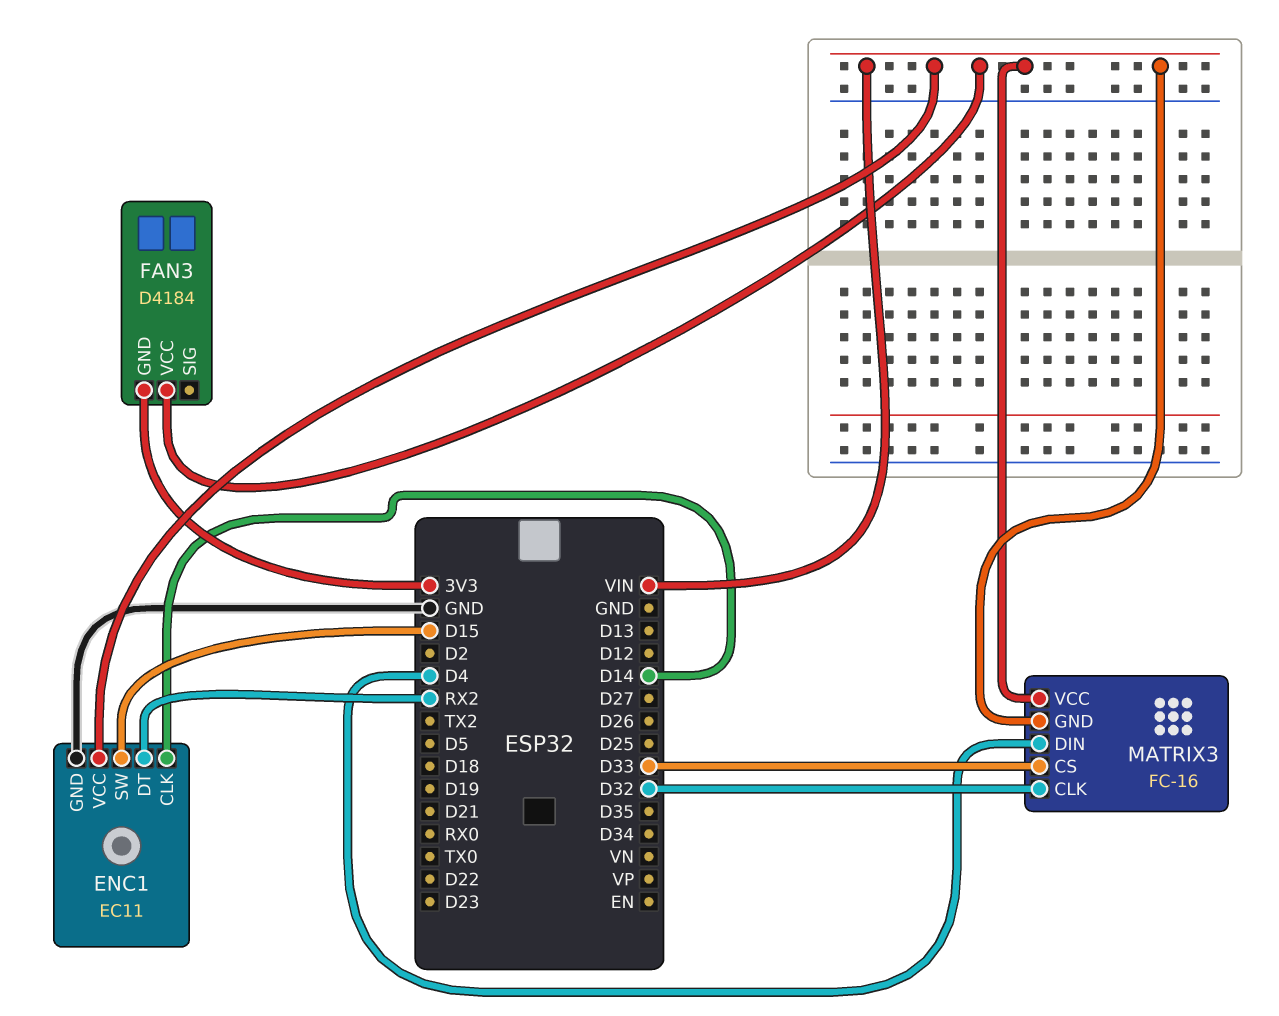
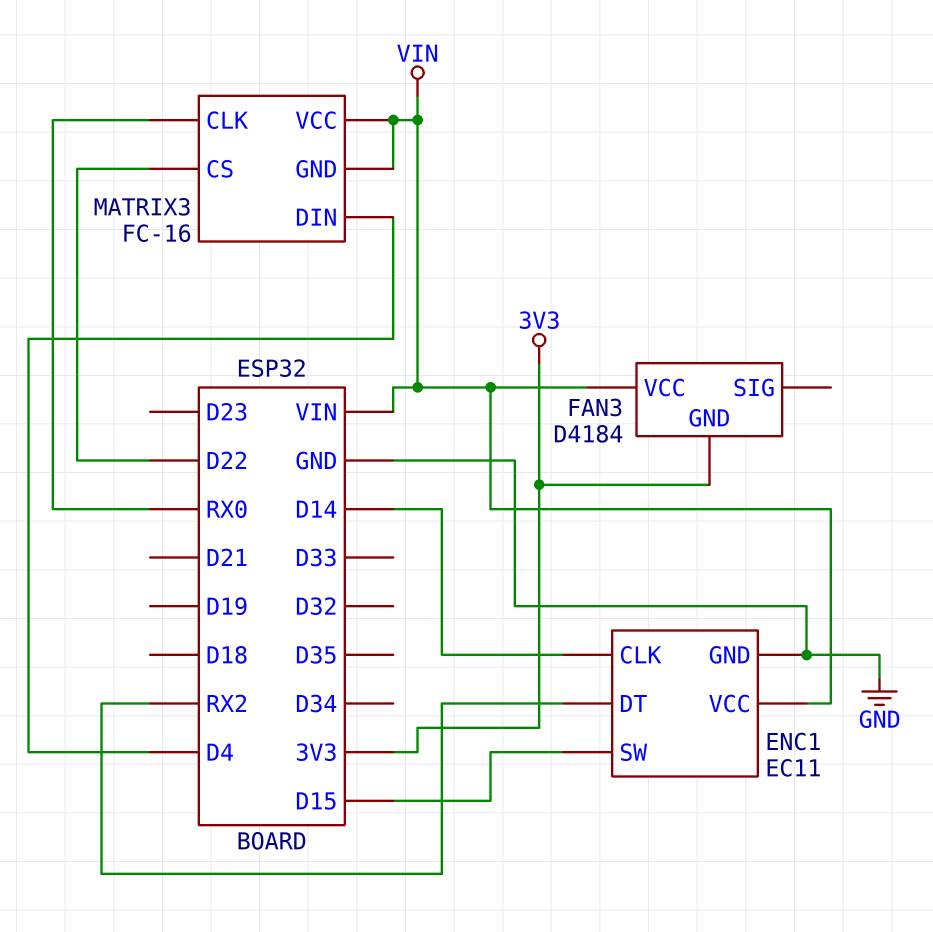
MATRIX3 pin CLK: D32 -> RX0
MATRIX3 pin CS: D33 -> D22

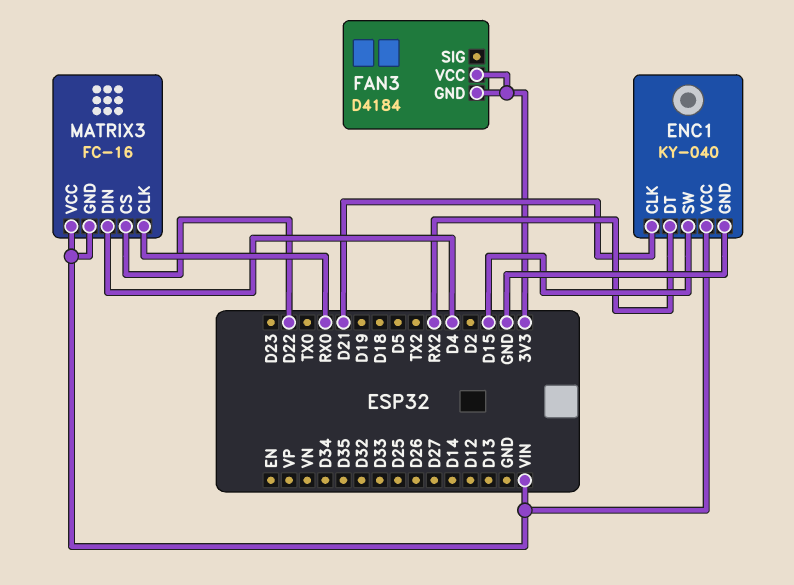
ENC1: EC11 -> KY-040
ENC1 pin CLK: D14 -> D21
FAN3 pin VCC: VIN -> 3V3

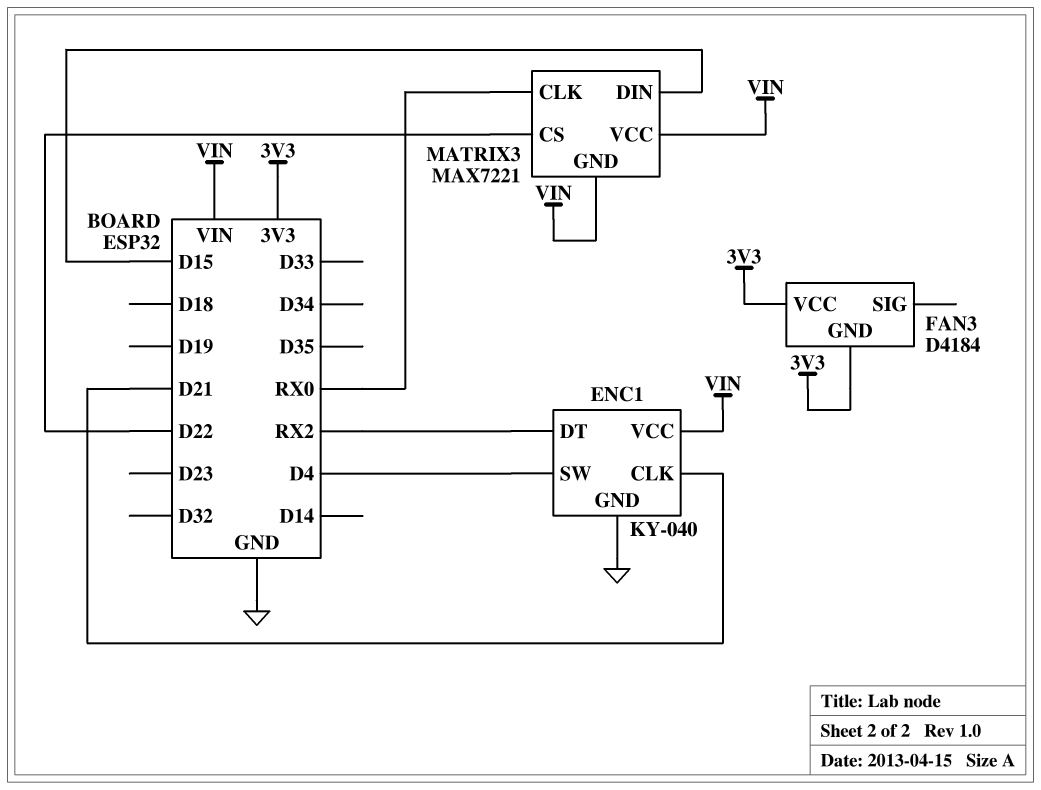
ENC1 pin SW: D15 -> D4
MATRIX3: FC-16 -> MAX7221
MATRIX3 pin DIN: D4 -> D15

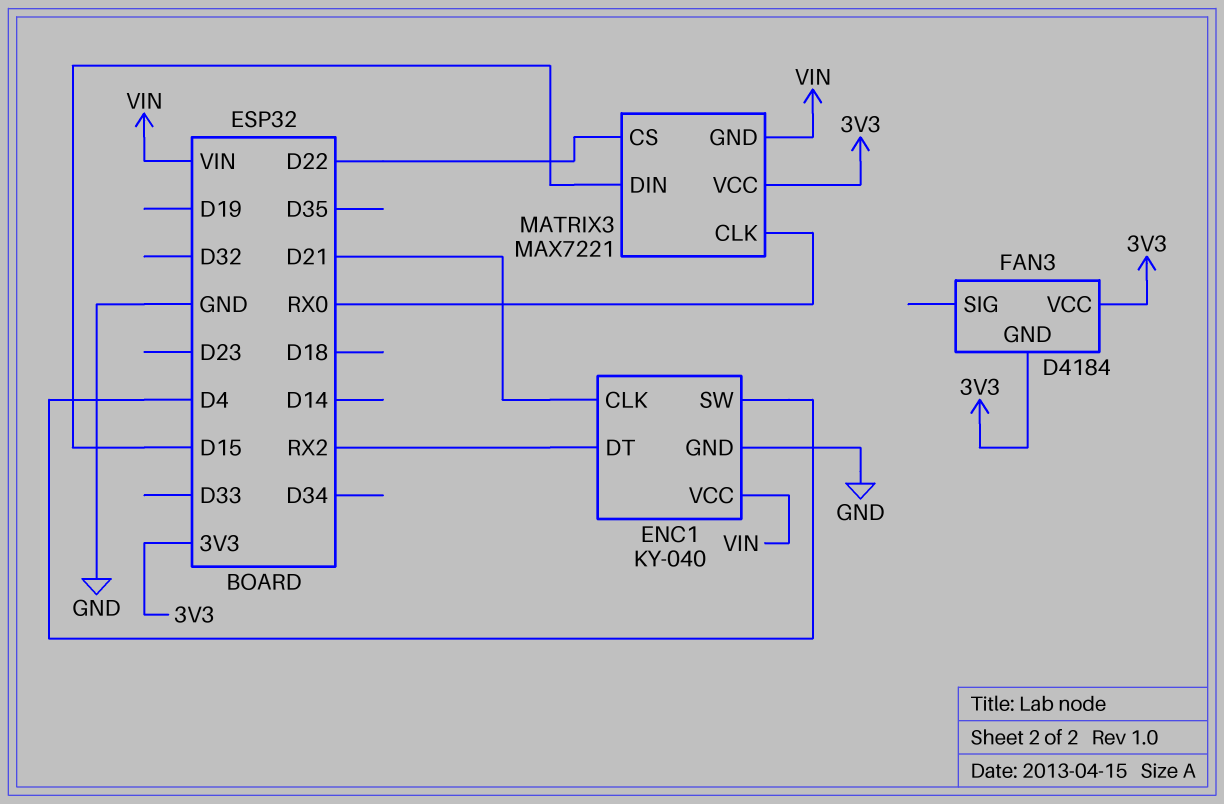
MATRIX3 pin VCC: VIN -> 3V3

